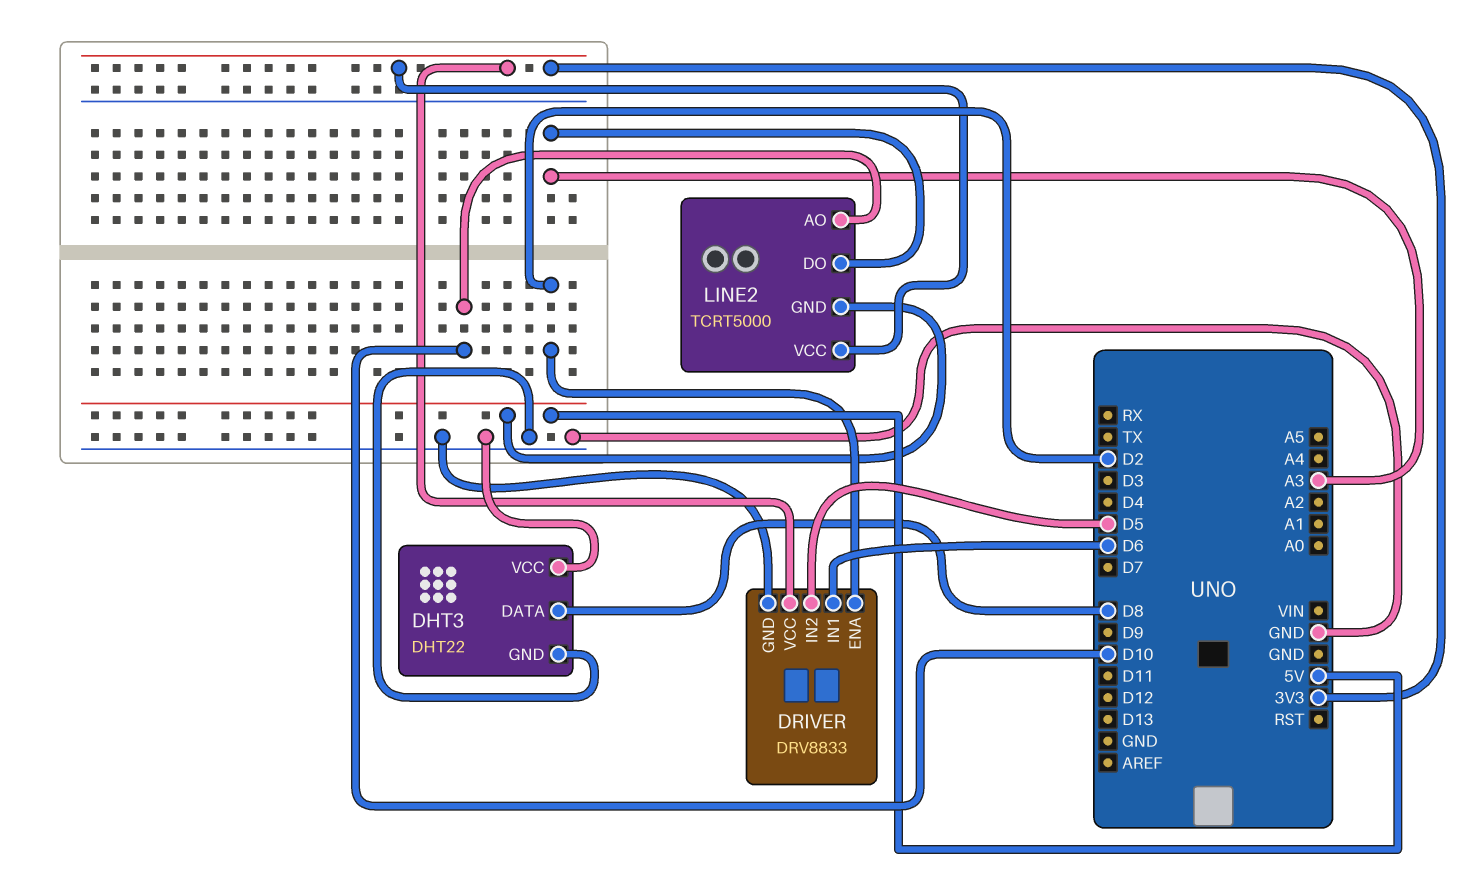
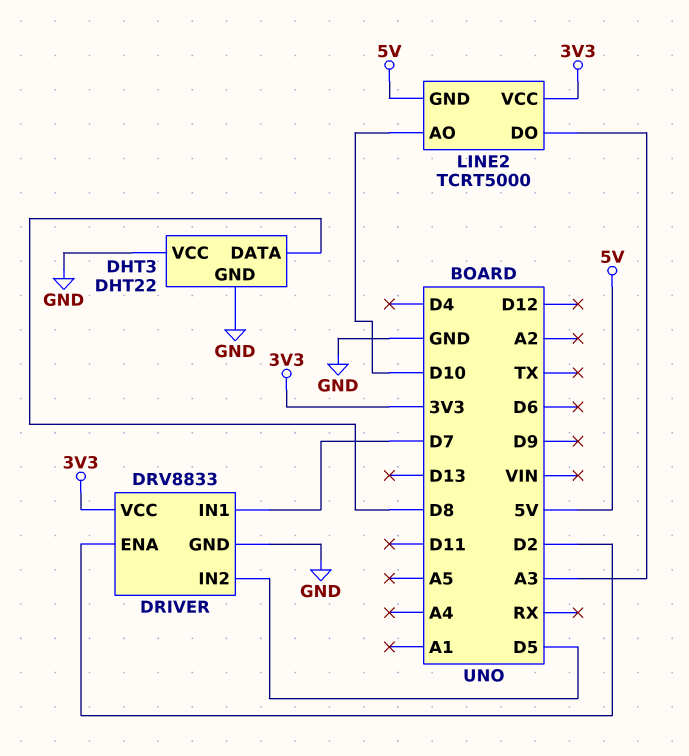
DRIVER pin IN1: D6 -> D7

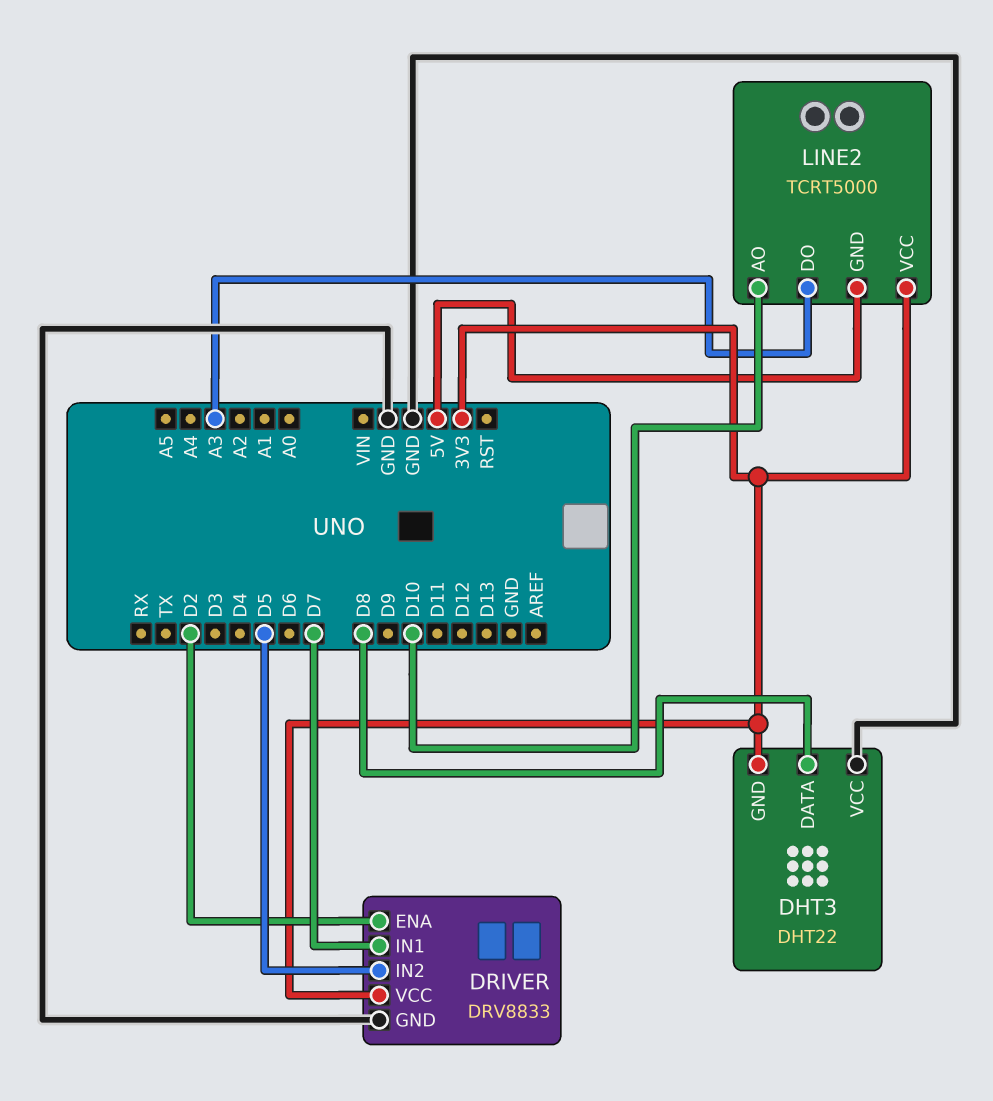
DHT3 pin GND: GND -> 3V3

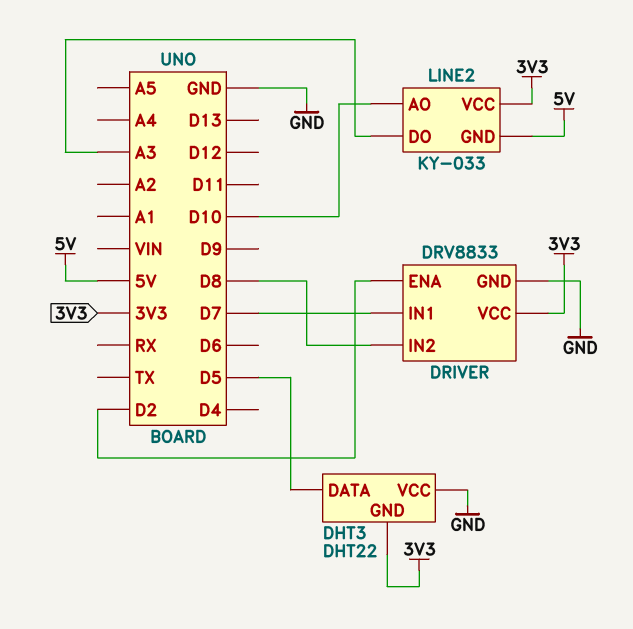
DHT3 pin DATA: D8 -> D5
DRIVER pin IN2: D5 -> D8
LINE2: TCRT5000 -> KY-033

